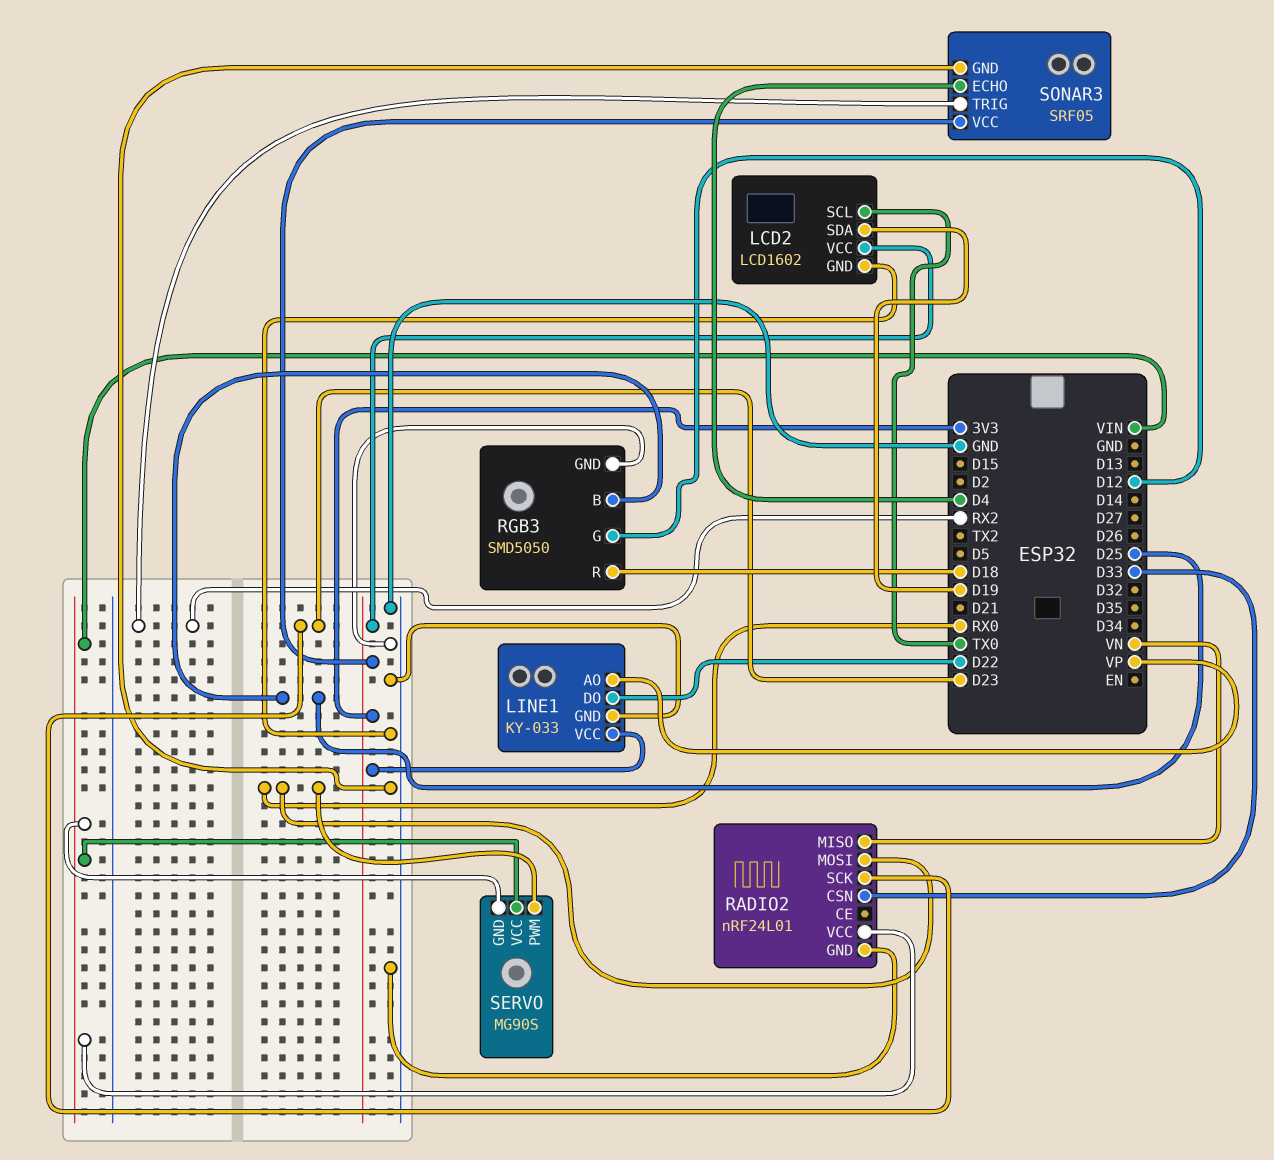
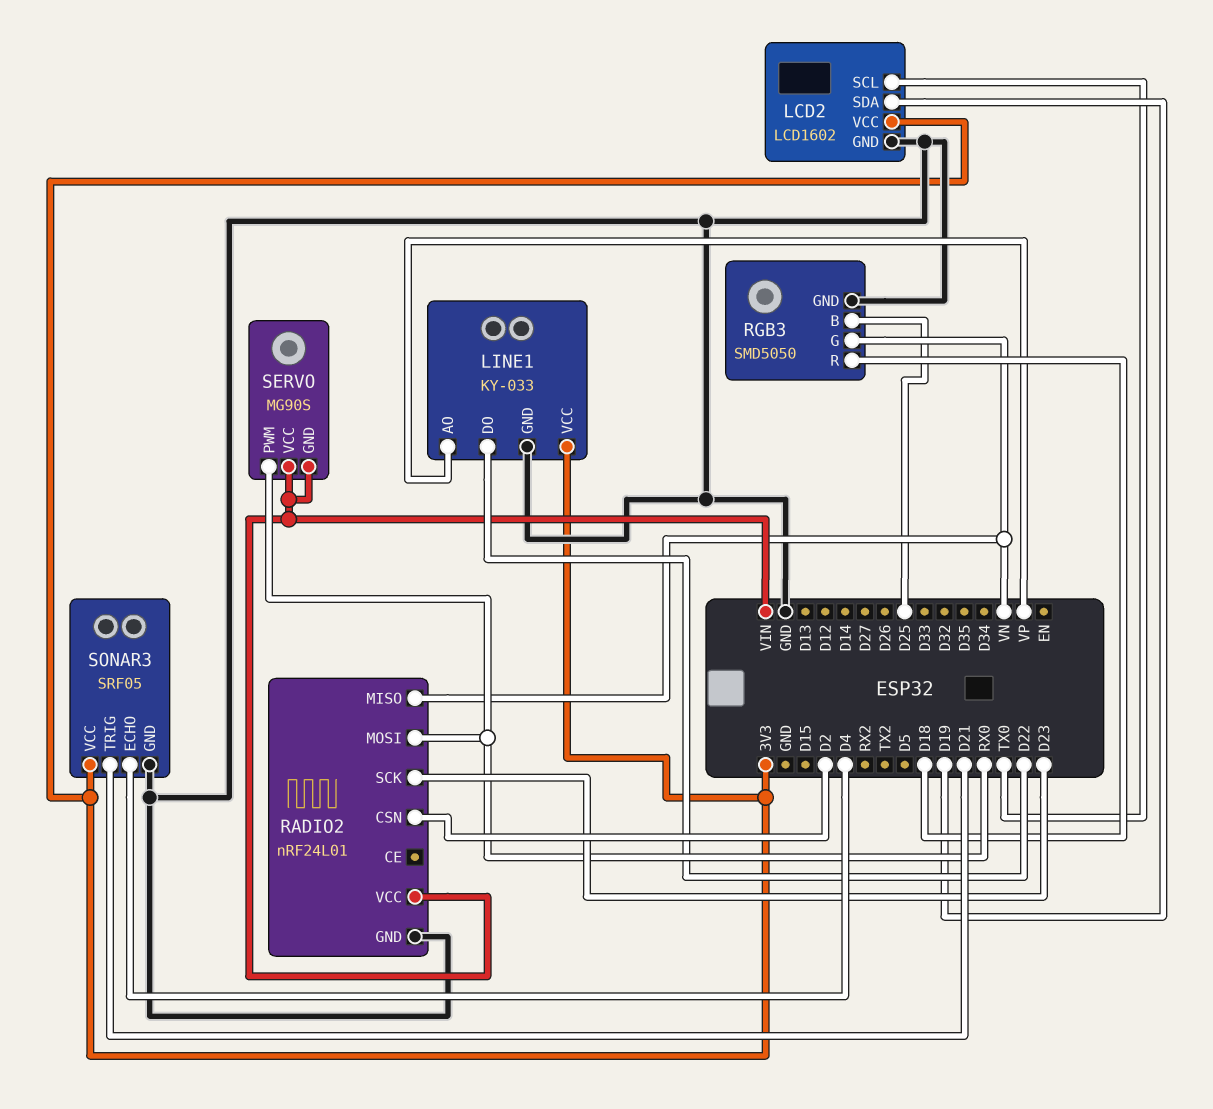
RADIO2 pin CSN: D33 -> D2
RGB3 pin G: D12 -> VN
SONAR3 pin TRIG: RX2 -> D21

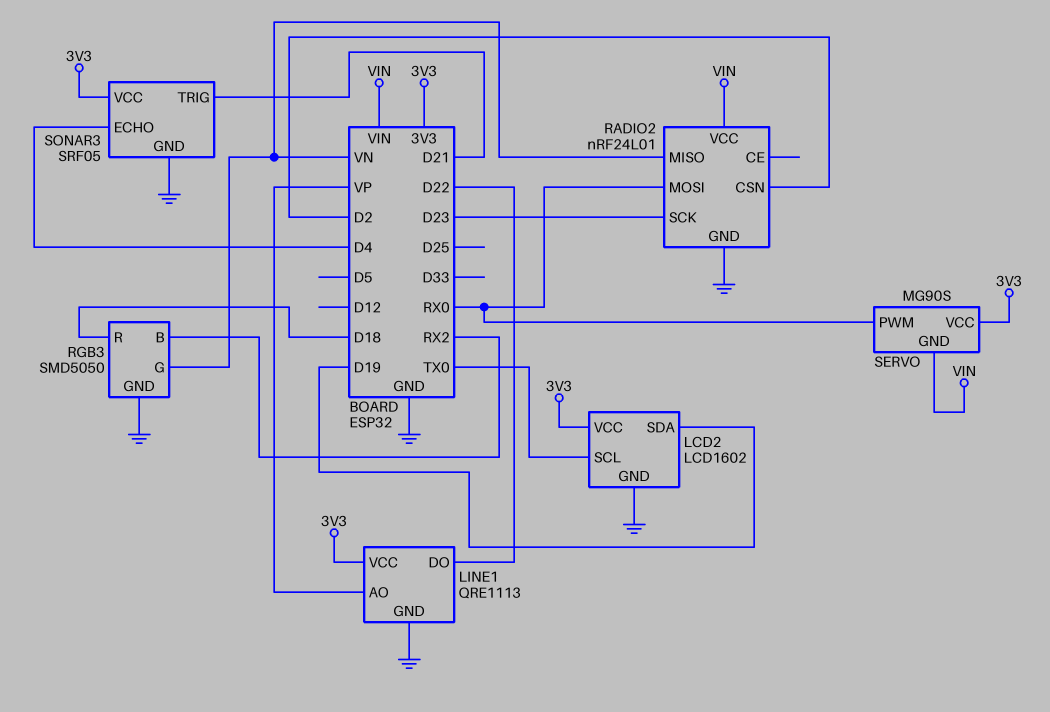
LINE1: KY-033 -> QRE1113
RGB3 pin B: D25 -> RX2
SERVO pin VCC: VIN -> 3V3

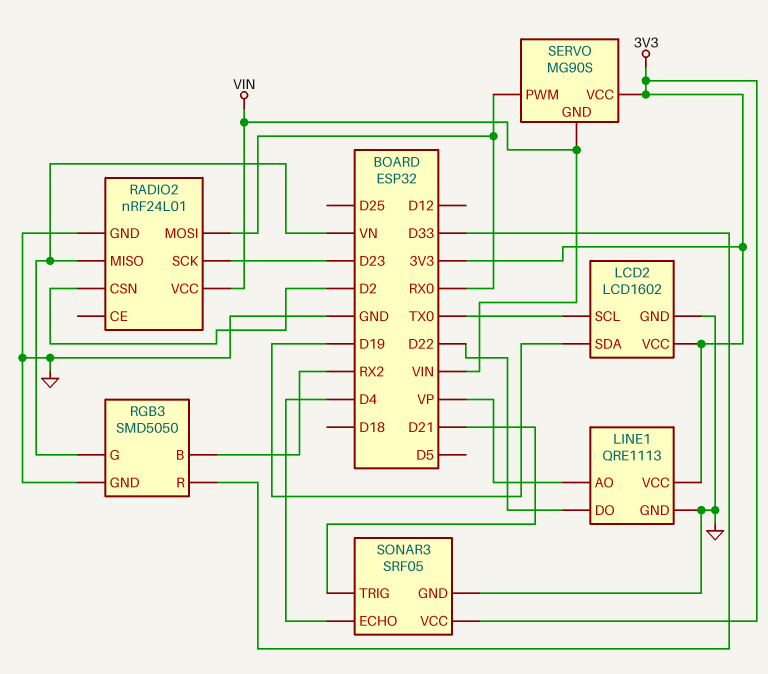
RGB3 pin R: D18 -> D33

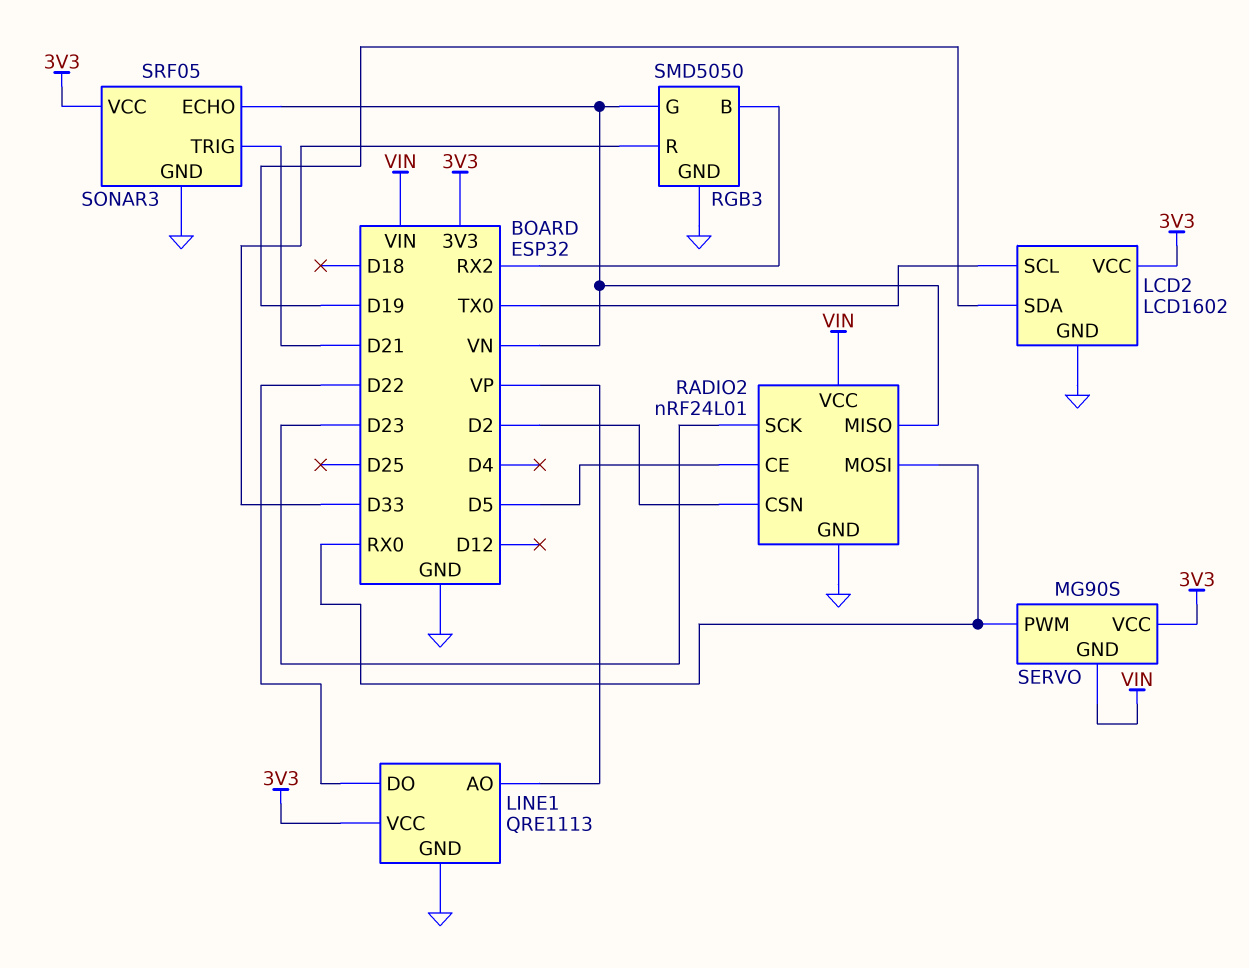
RADIO2 pin CE: none -> D5
SONAR3 pin ECHO: D4 -> VN

